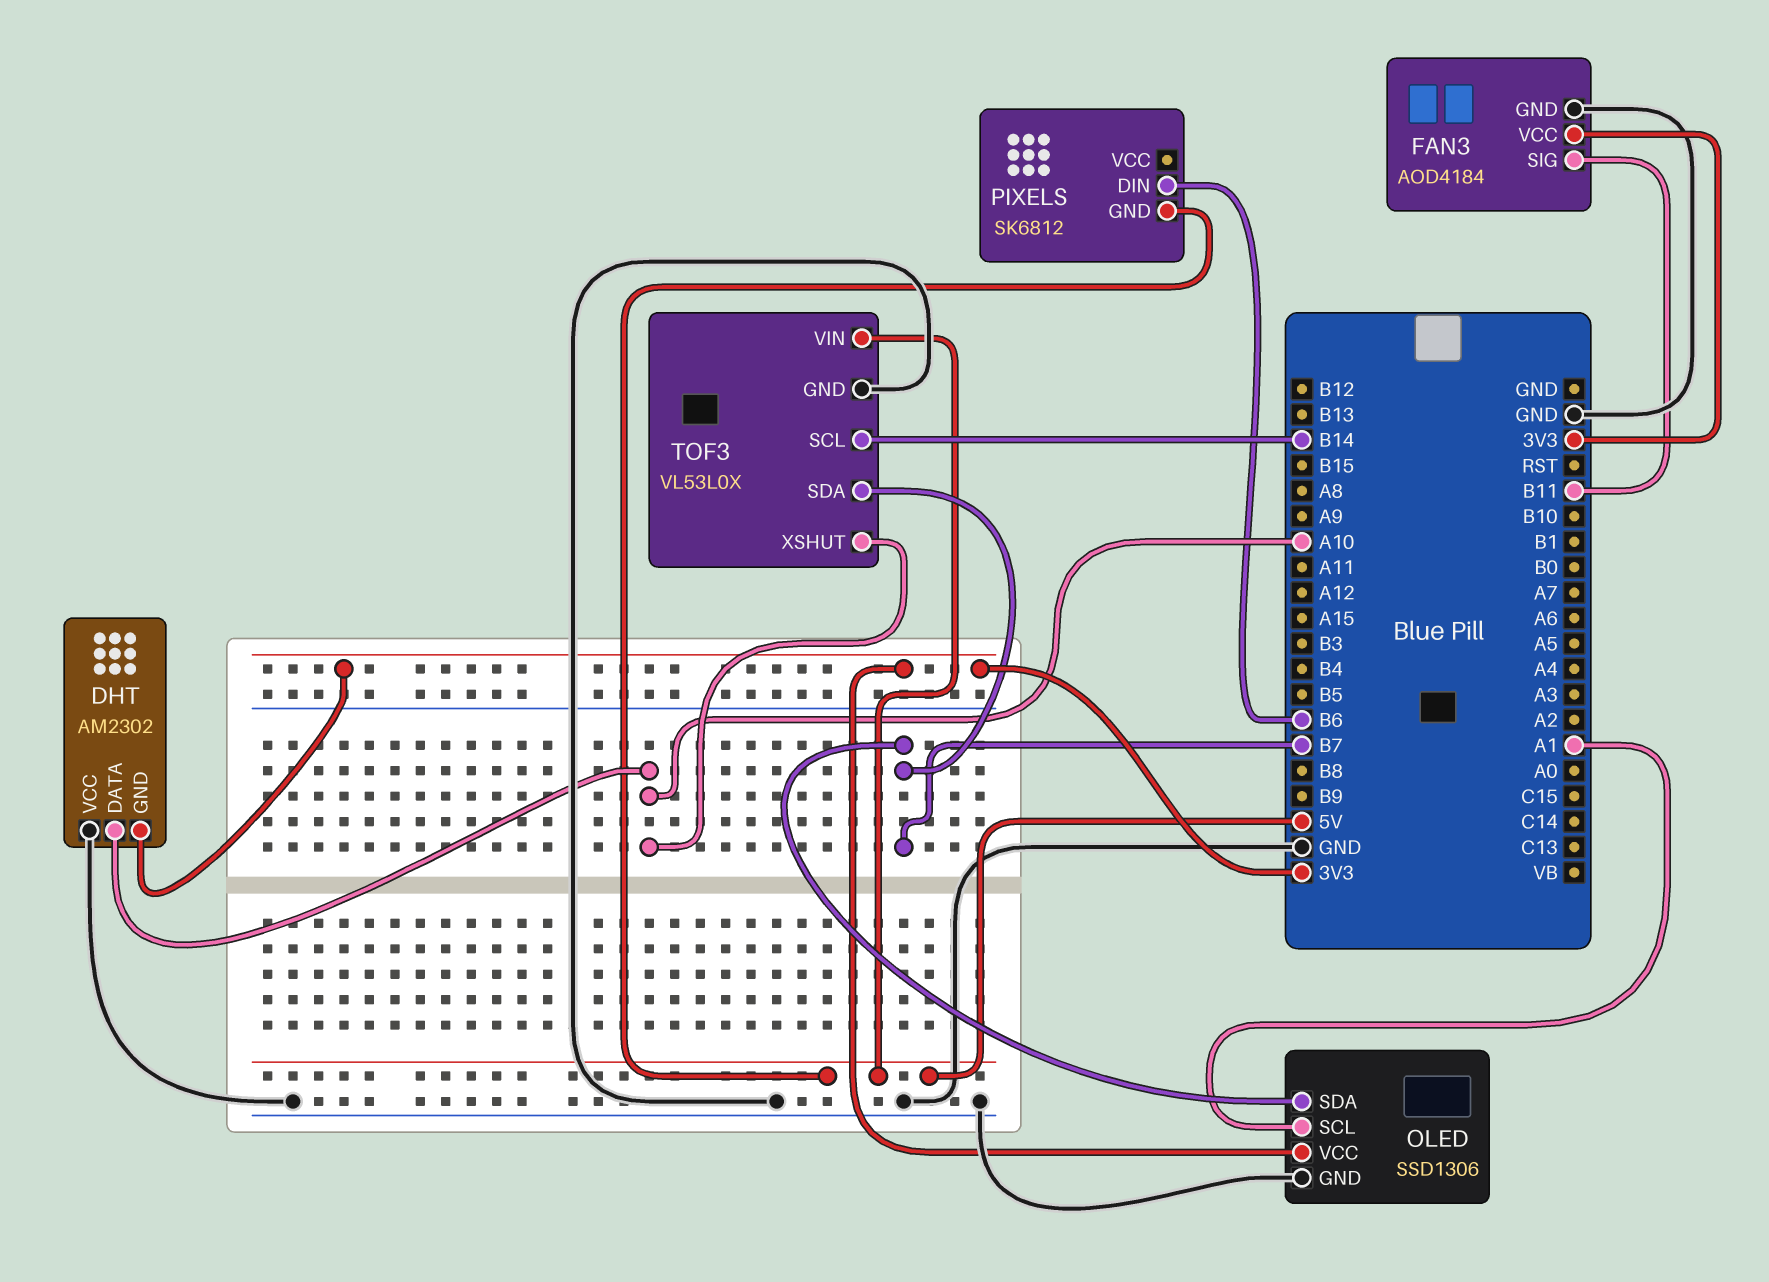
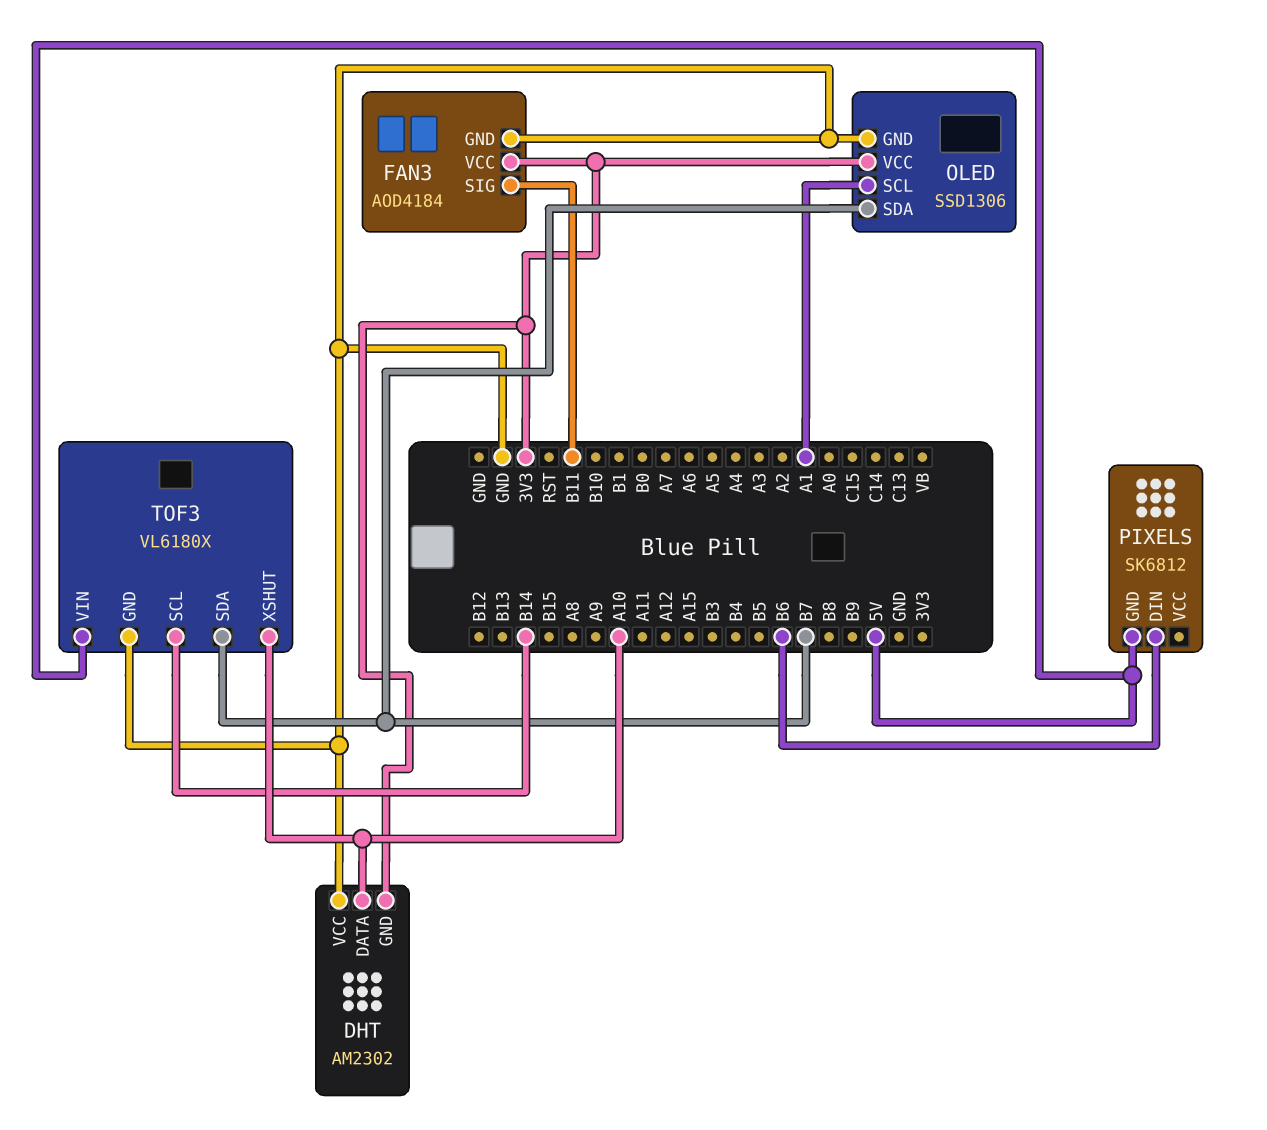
TOF3: VL53L0X -> VL6180X

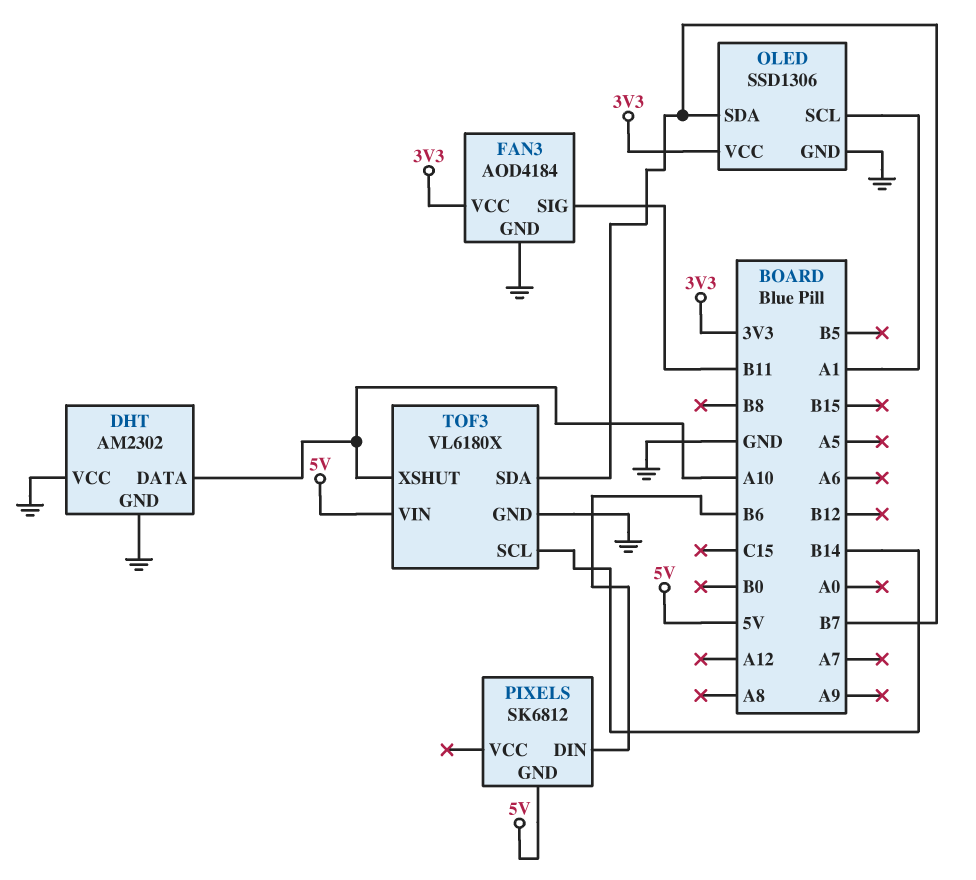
DHT pin GND: 3V3 -> GND

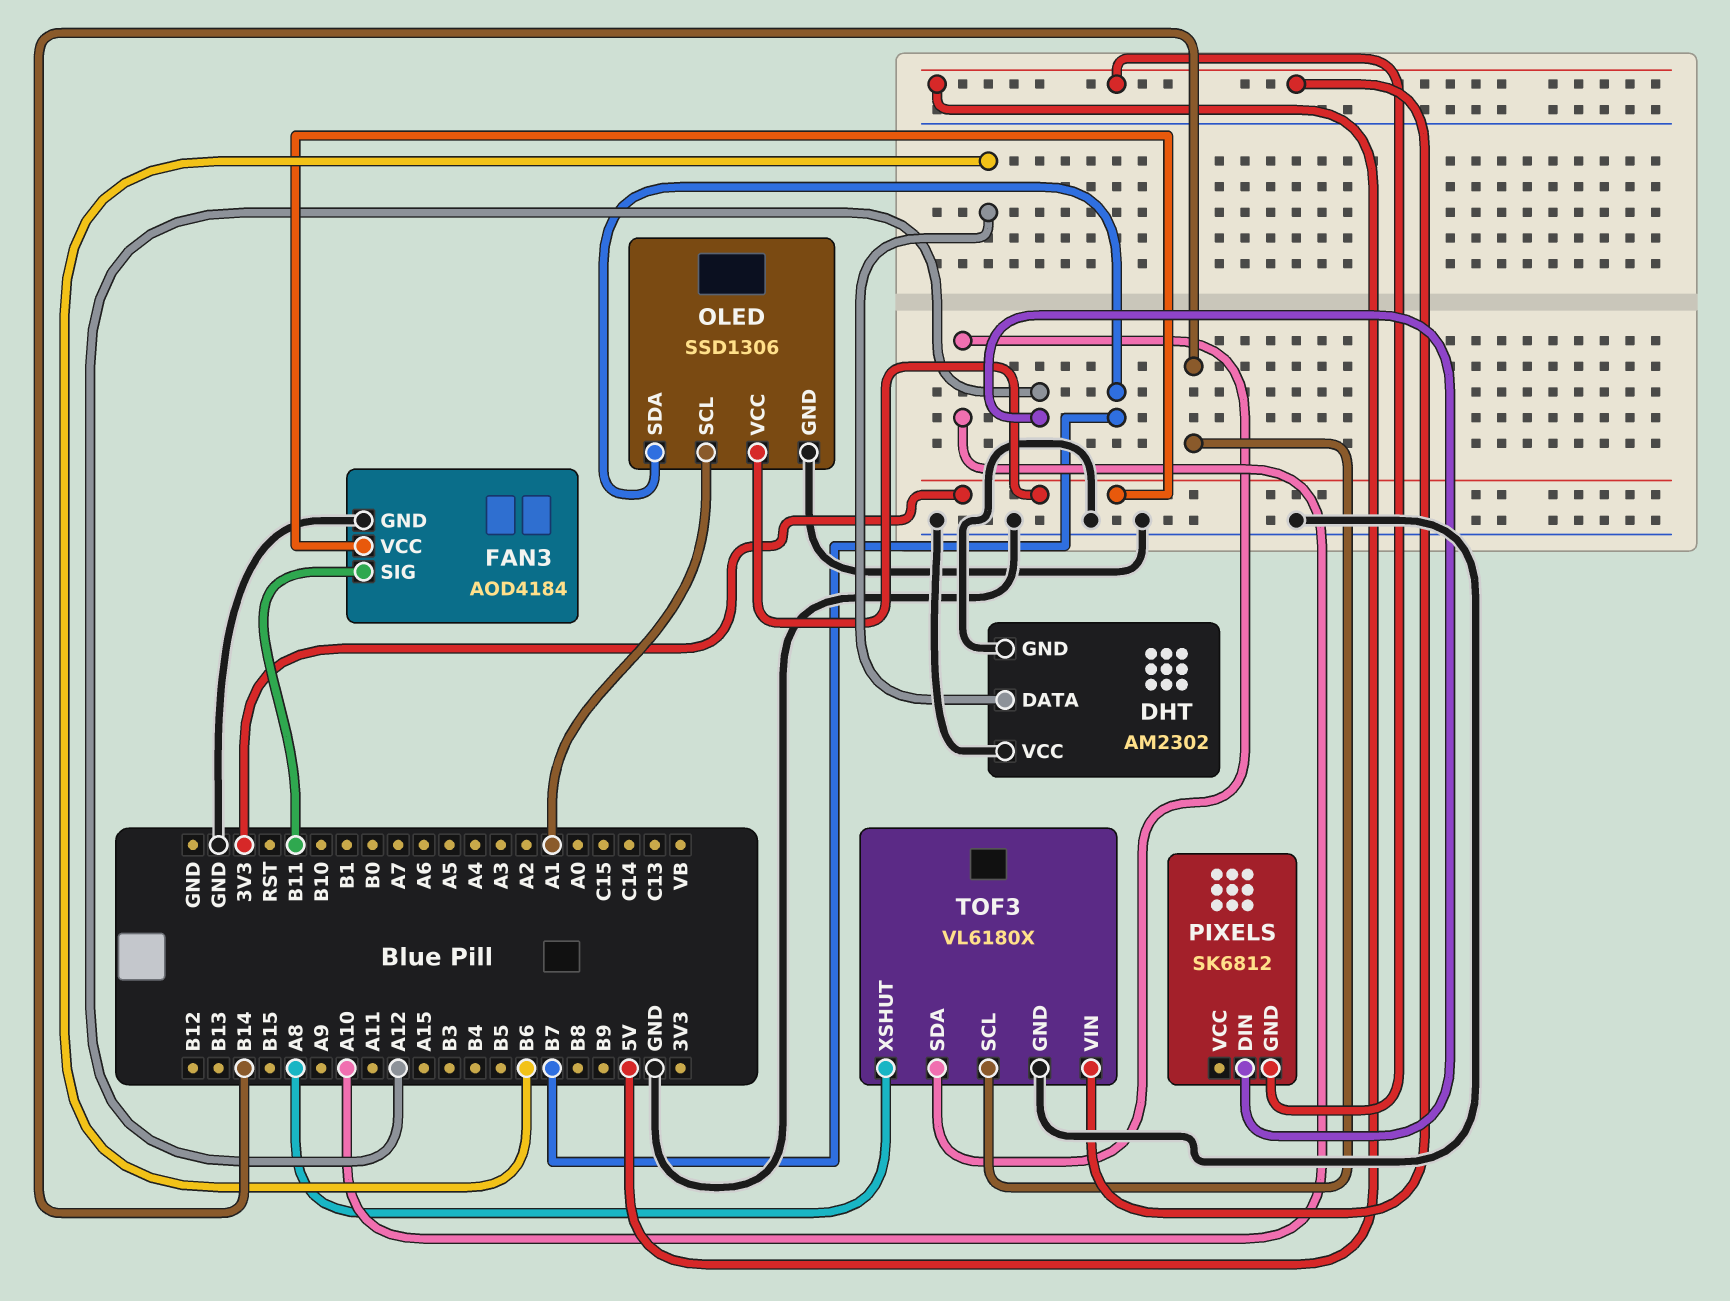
DHT pin DATA: A10 -> B6
PIXELS pin DIN: B6 -> A12
TOF3 pin SDA: B7 -> A10
TOF3 pin XSHUT: A10 -> A8

